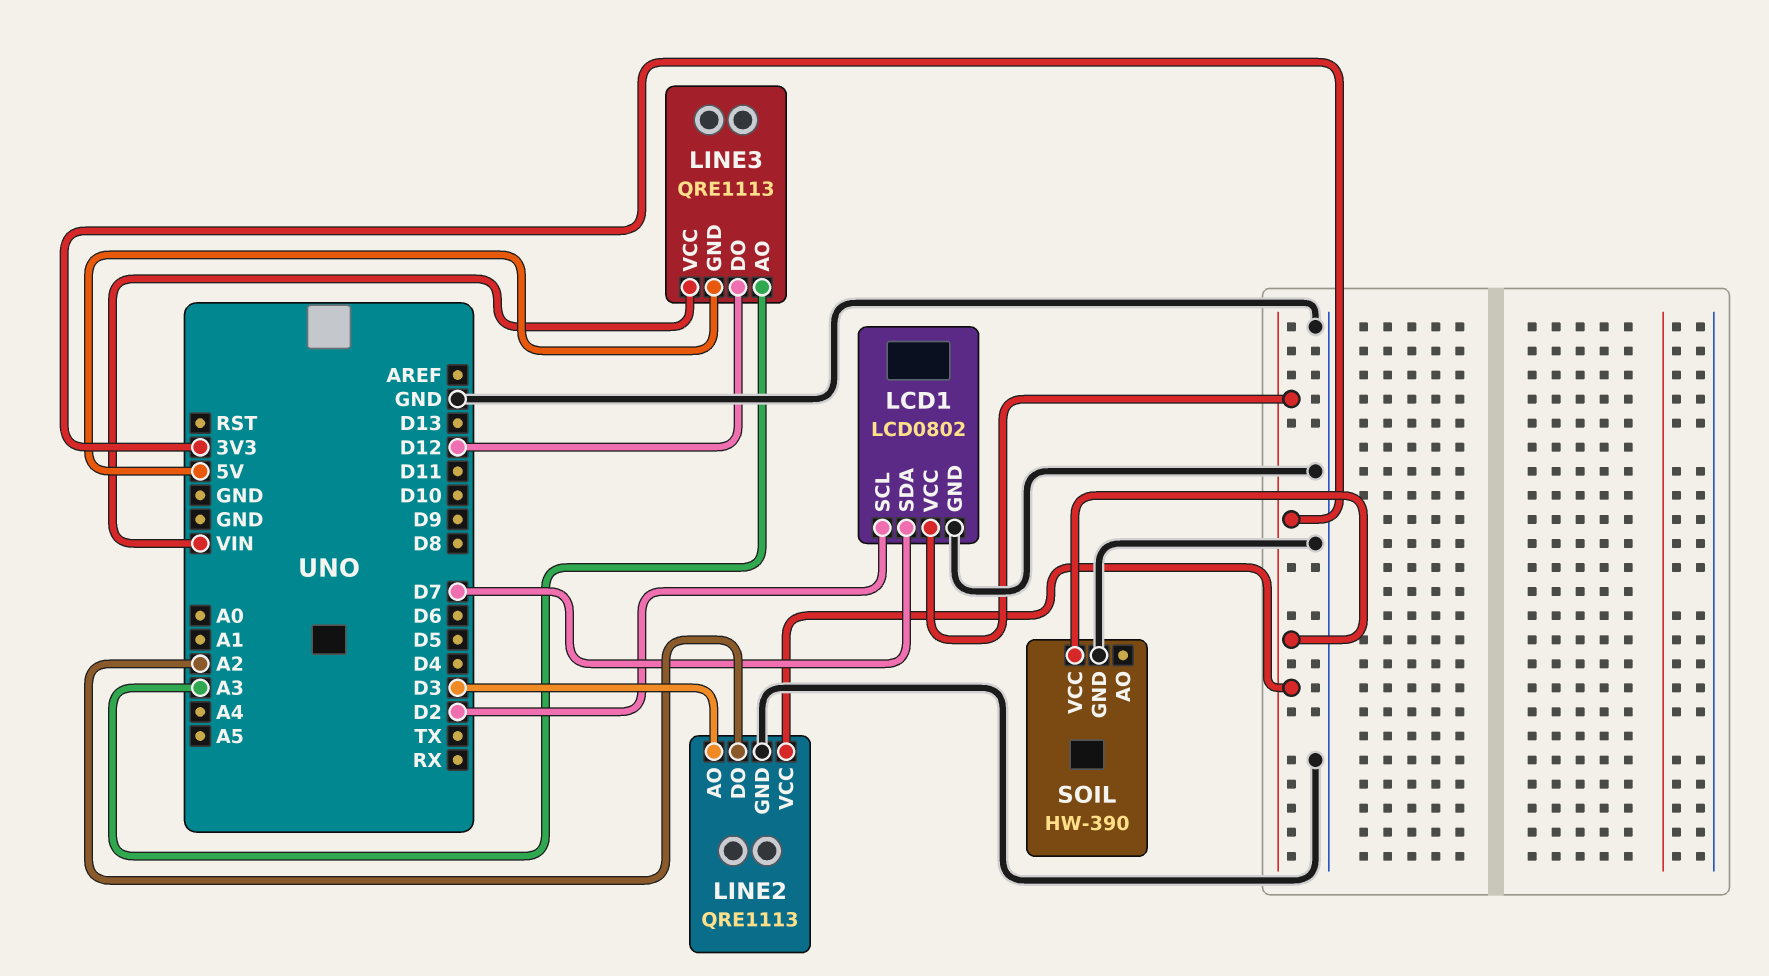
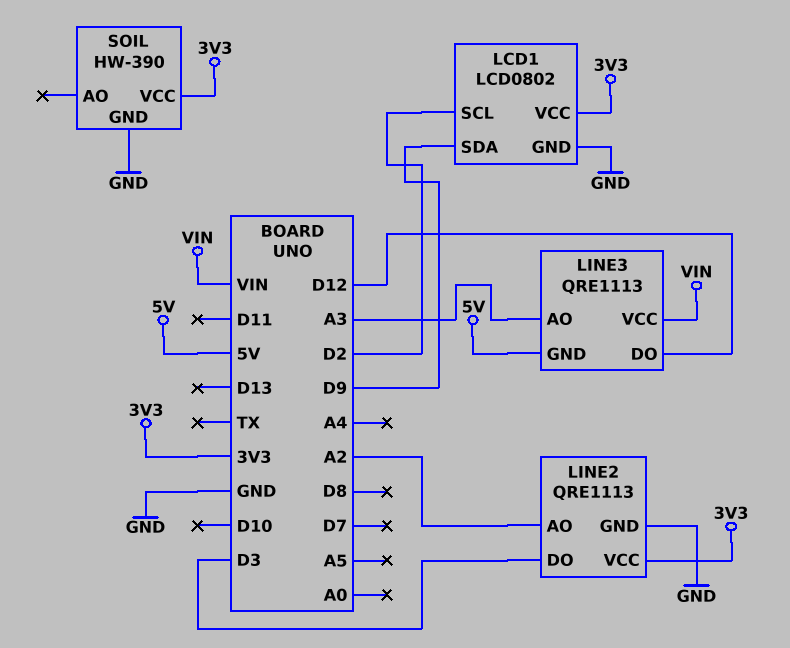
LCD1 pin SDA: D7 -> D9
LINE2 pin AO: D3 -> A2
LINE2 pin DO: A2 -> D3

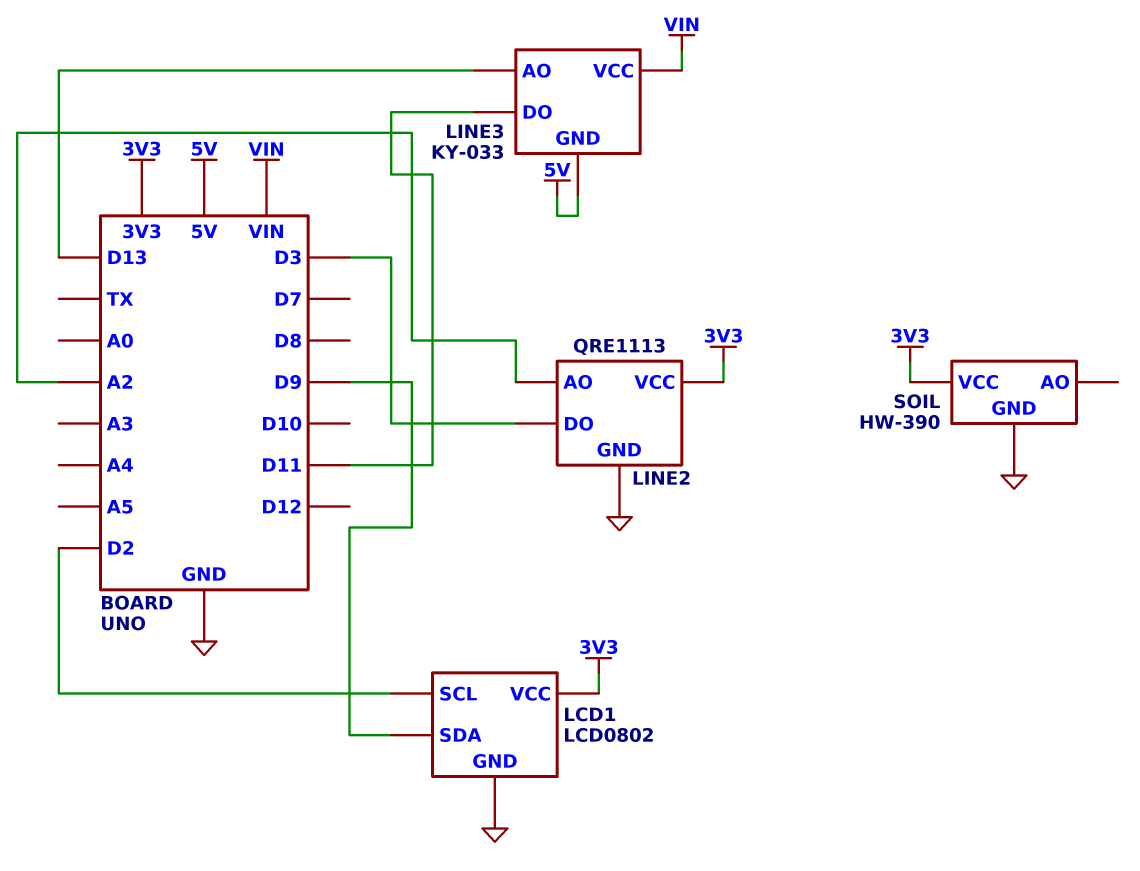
LINE3: QRE1113 -> KY-033
LINE3 pin AO: A3 -> D13
LINE3 pin DO: D12 -> D11

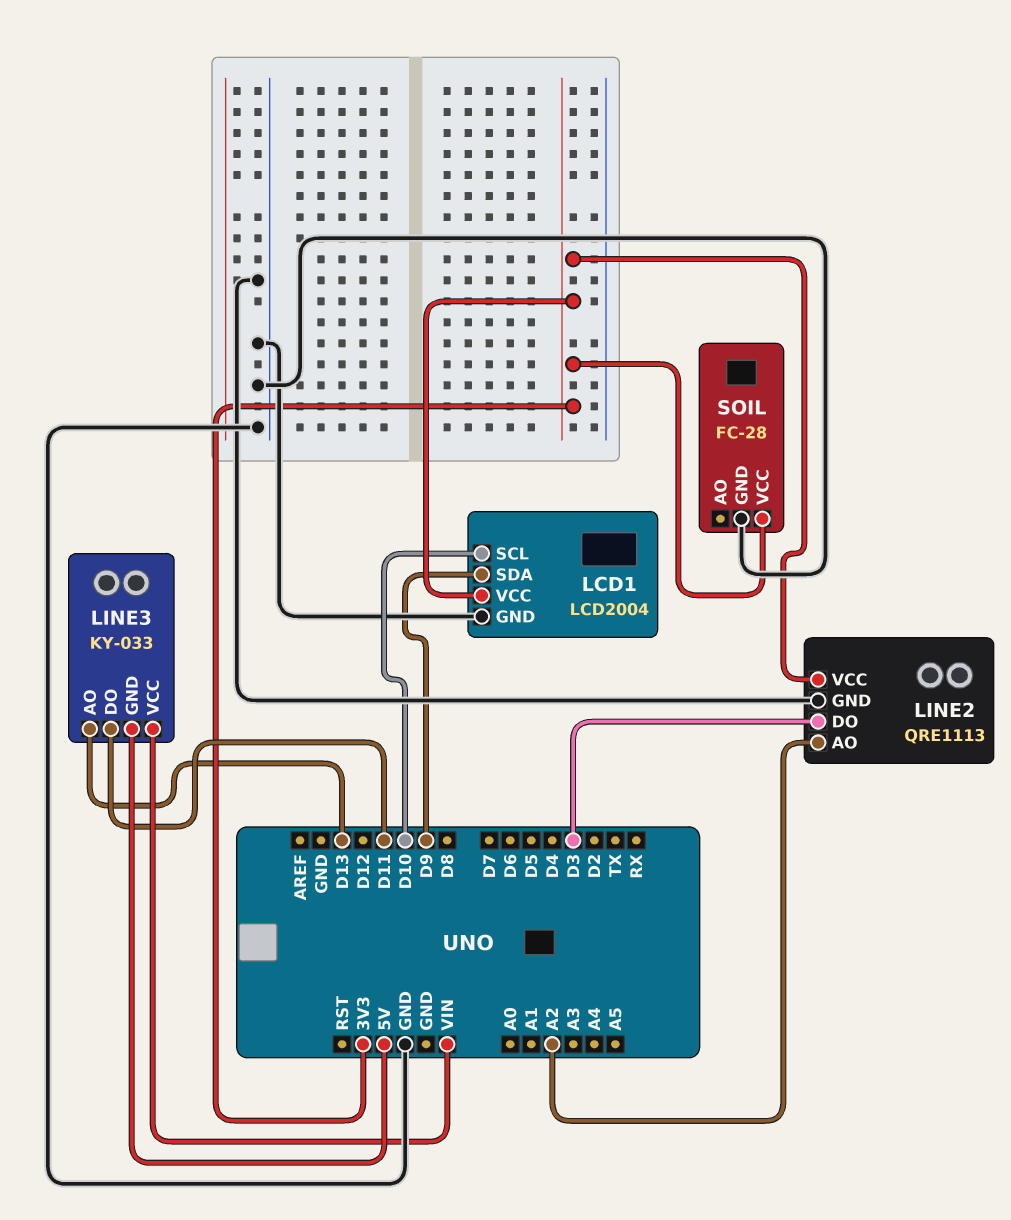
LCD1: LCD0802 -> LCD2004
LCD1 pin SCL: D2 -> D10
SOIL: HW-390 -> FC-28

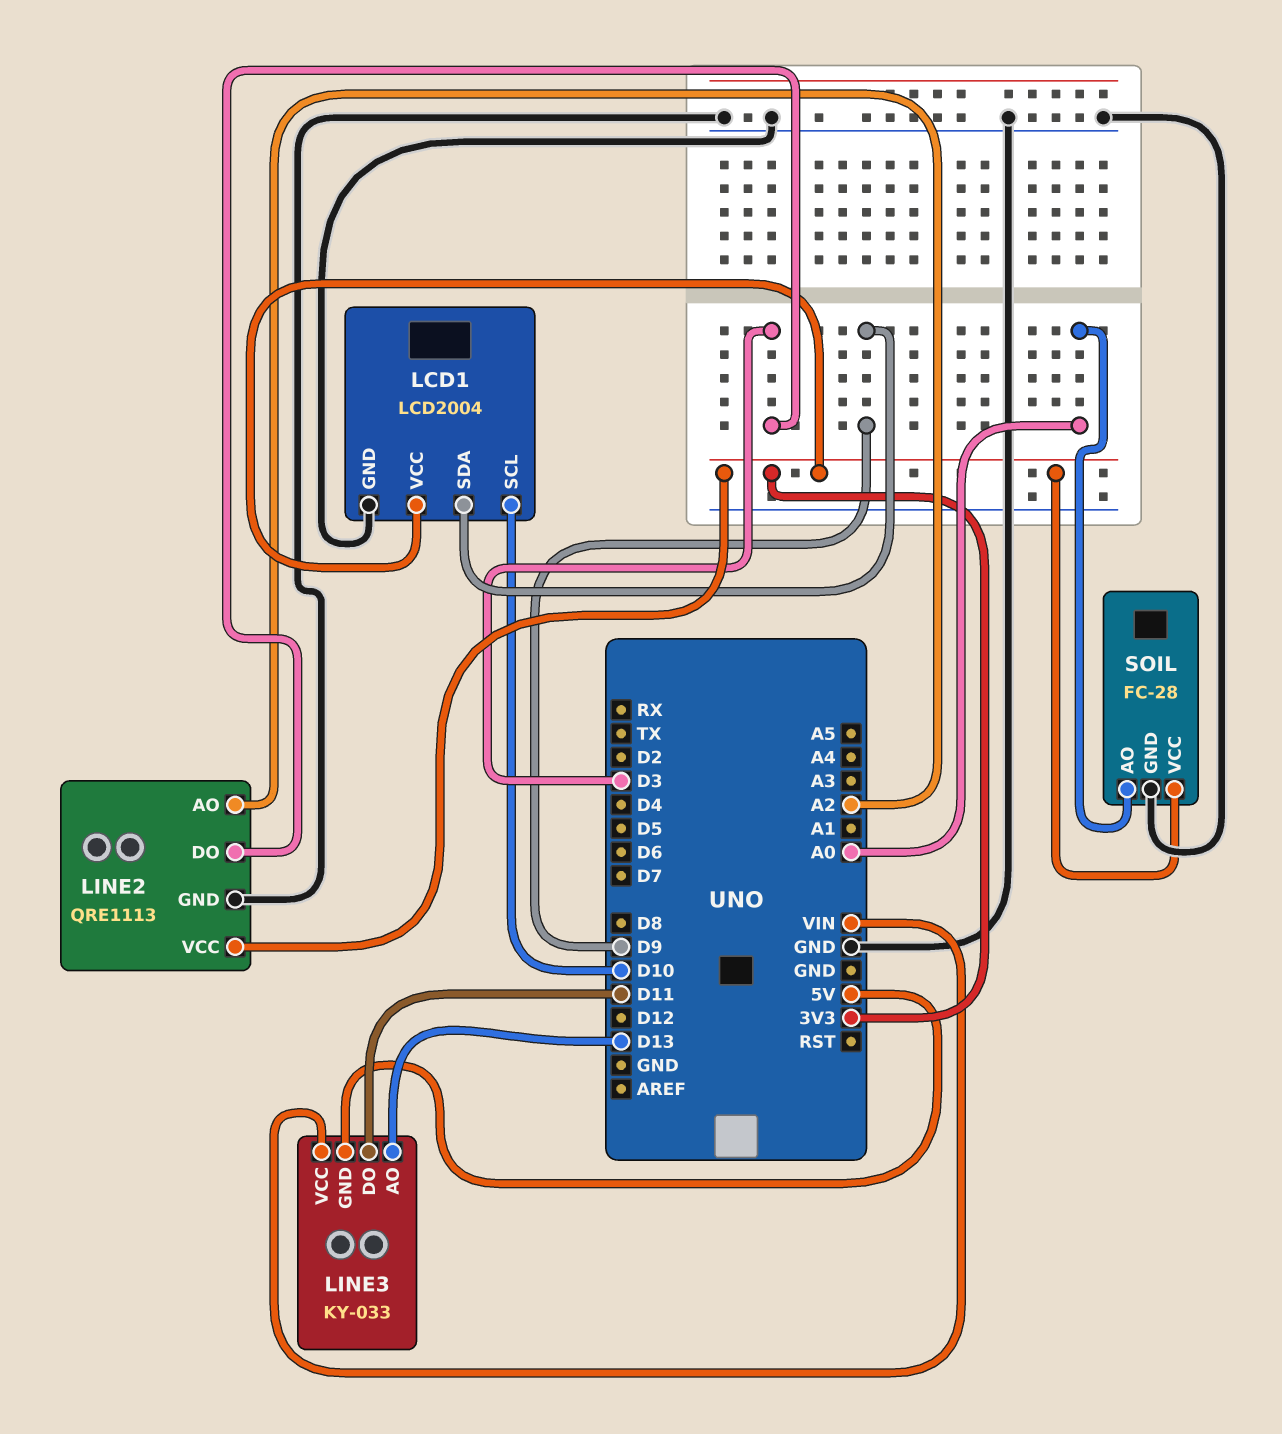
SOIL pin AO: none -> A0

